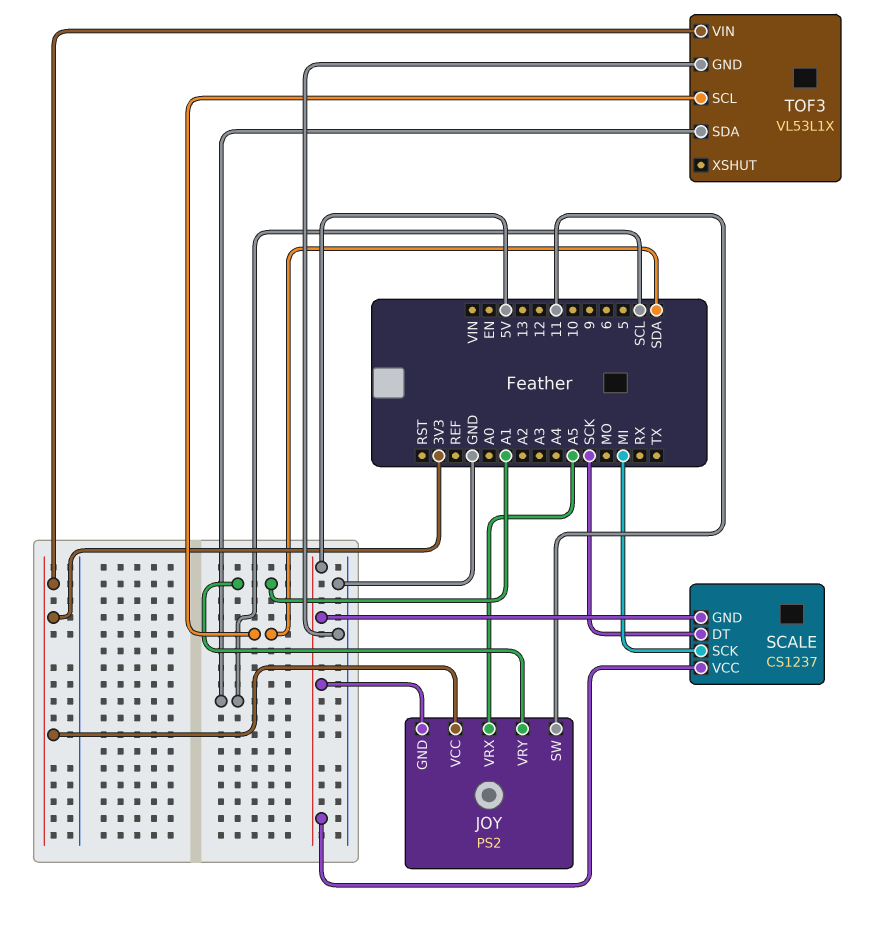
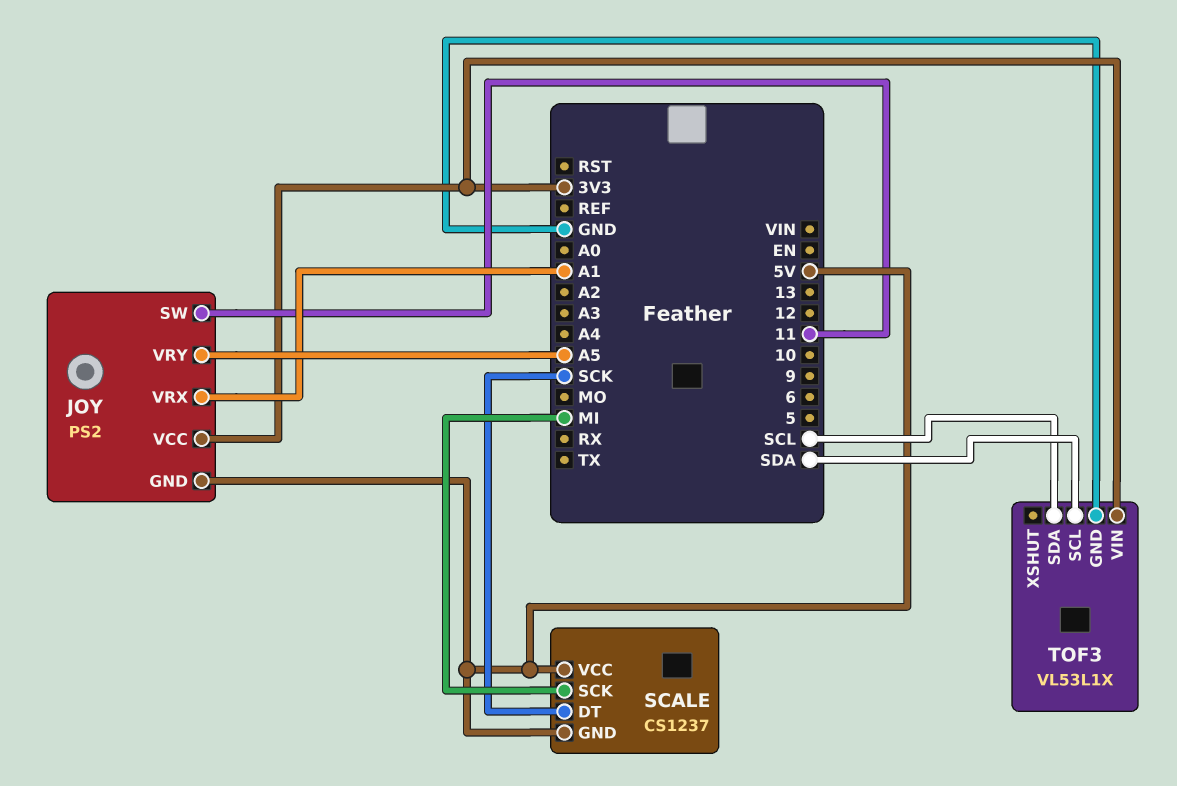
JOY pin VRX: A5 -> A1
JOY pin VRY: A1 -> A5

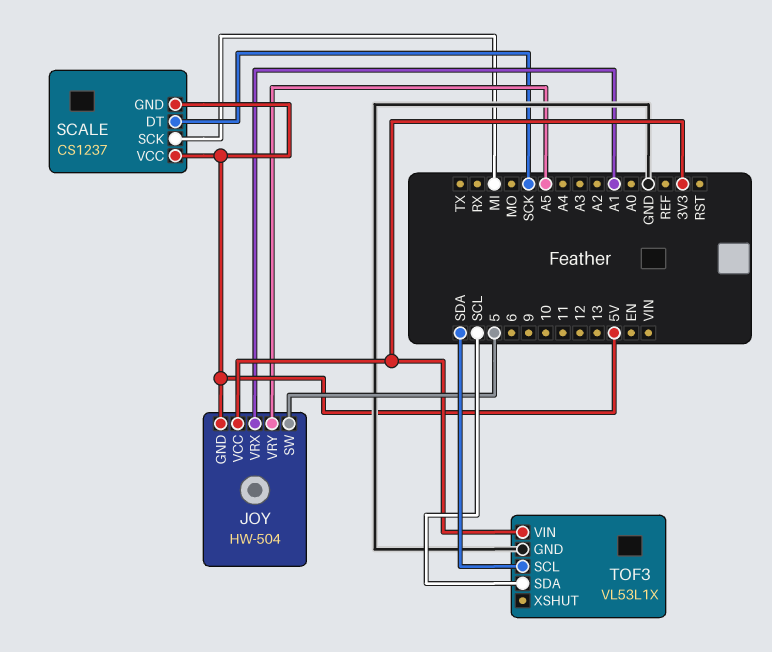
JOY: PS2 -> HW-504
JOY pin SW: 11 -> 5

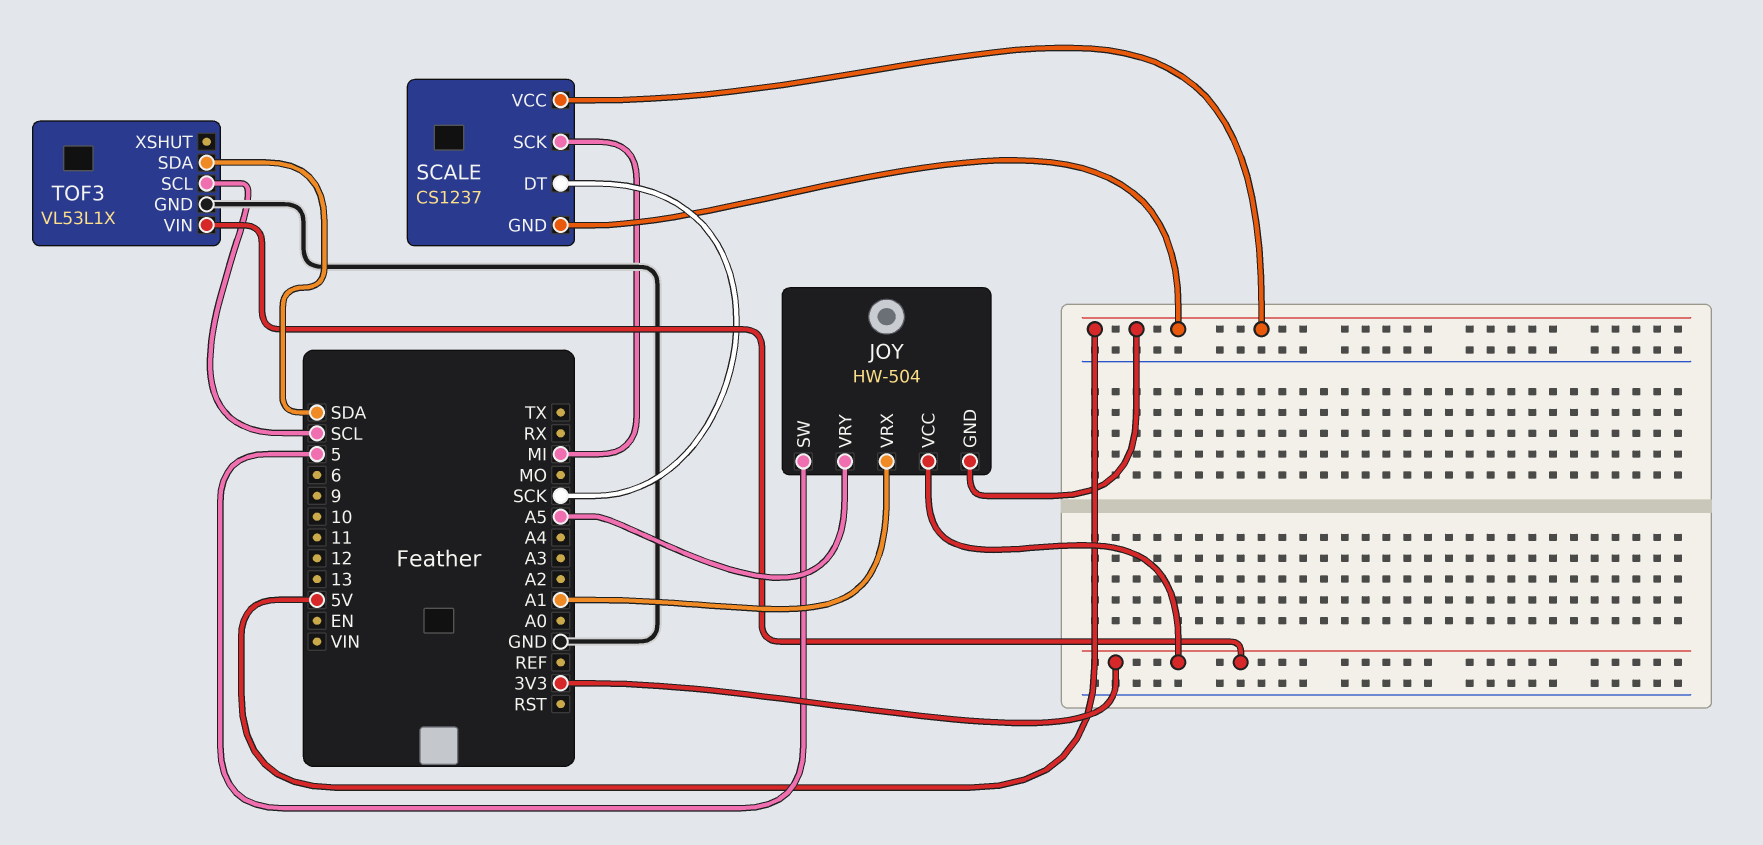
TOF3 pin SCL: SDA -> SCL
TOF3 pin SDA: SCL -> SDA

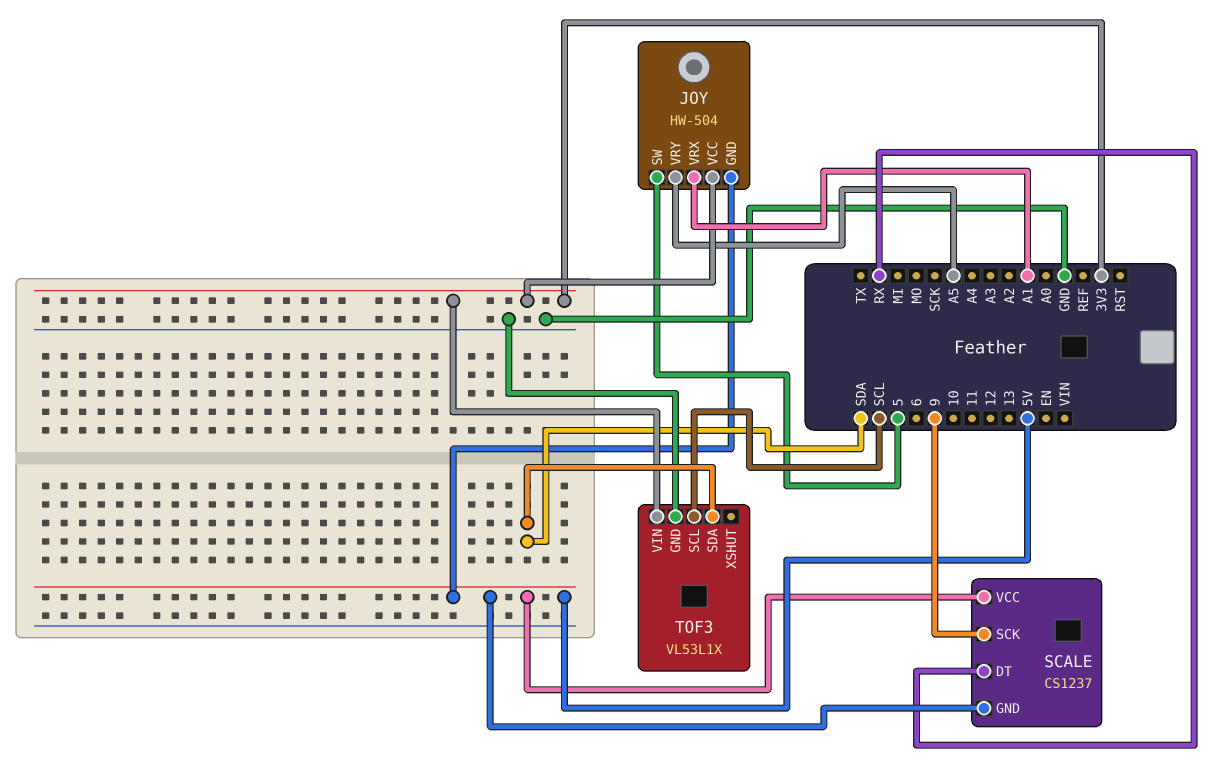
SCALE pin DT: SCK -> RX
SCALE pin SCK: MI -> 9

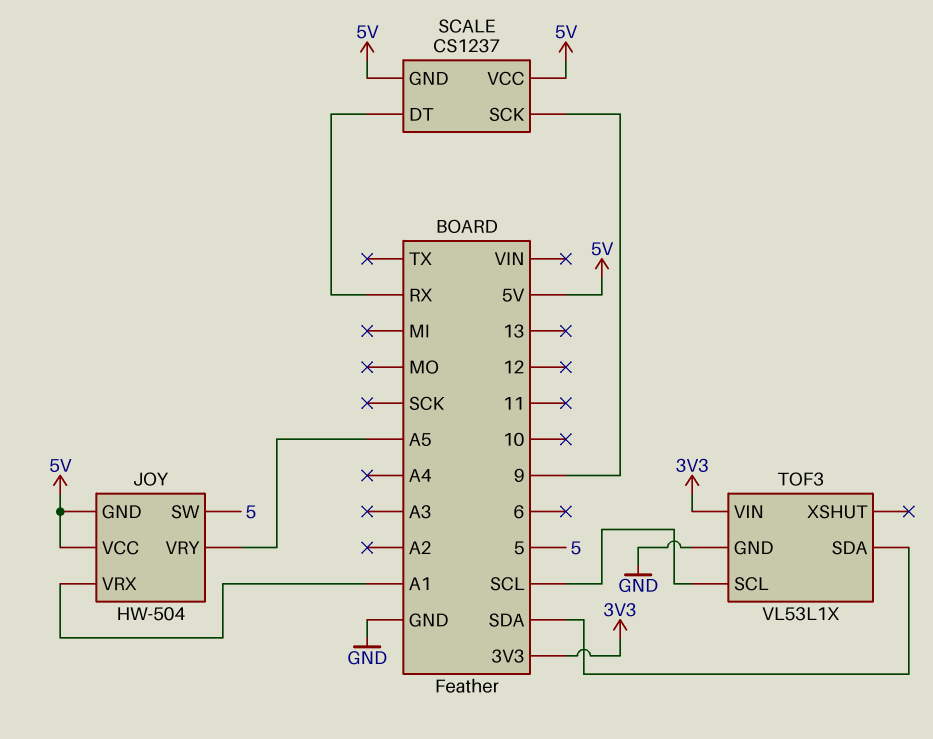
JOY pin VCC: 3V3 -> 5V

